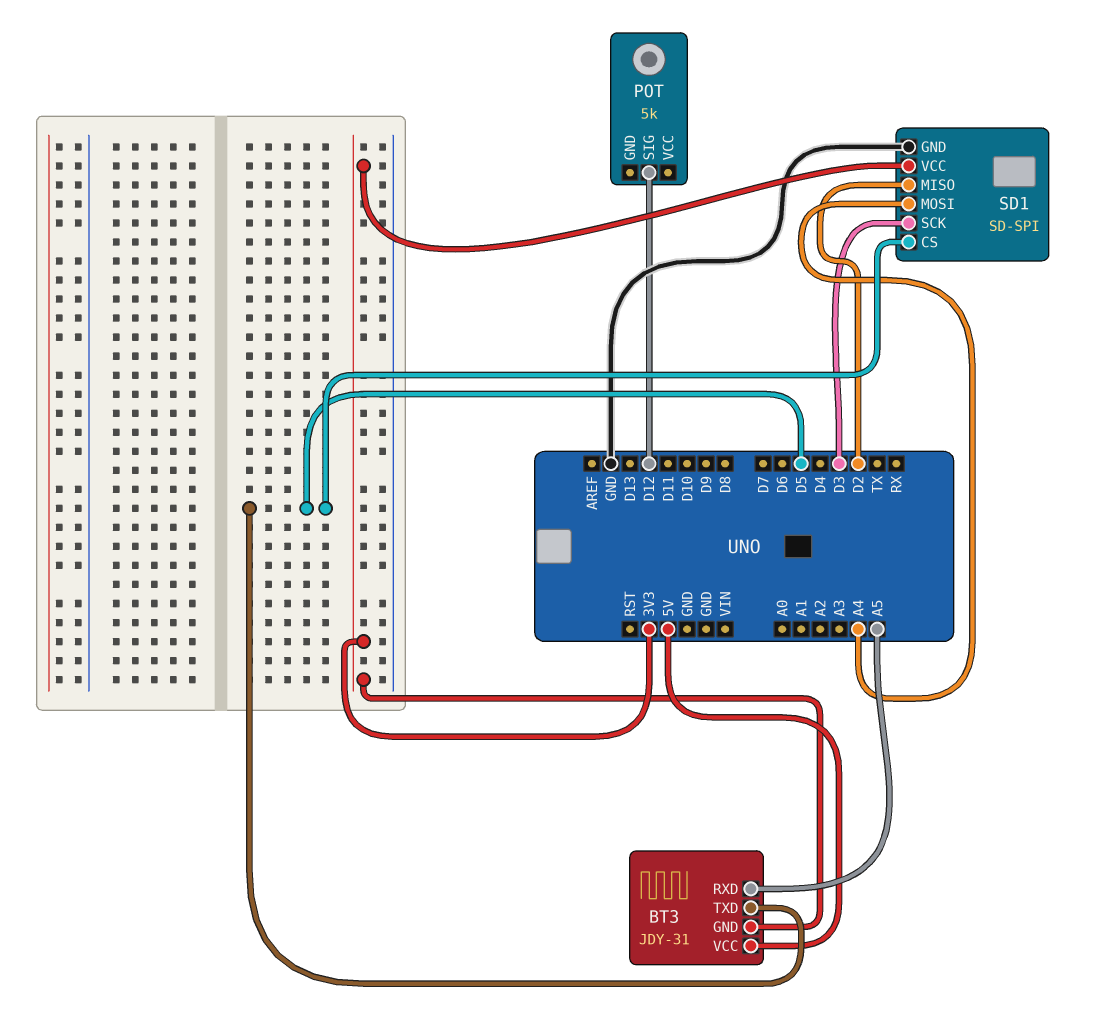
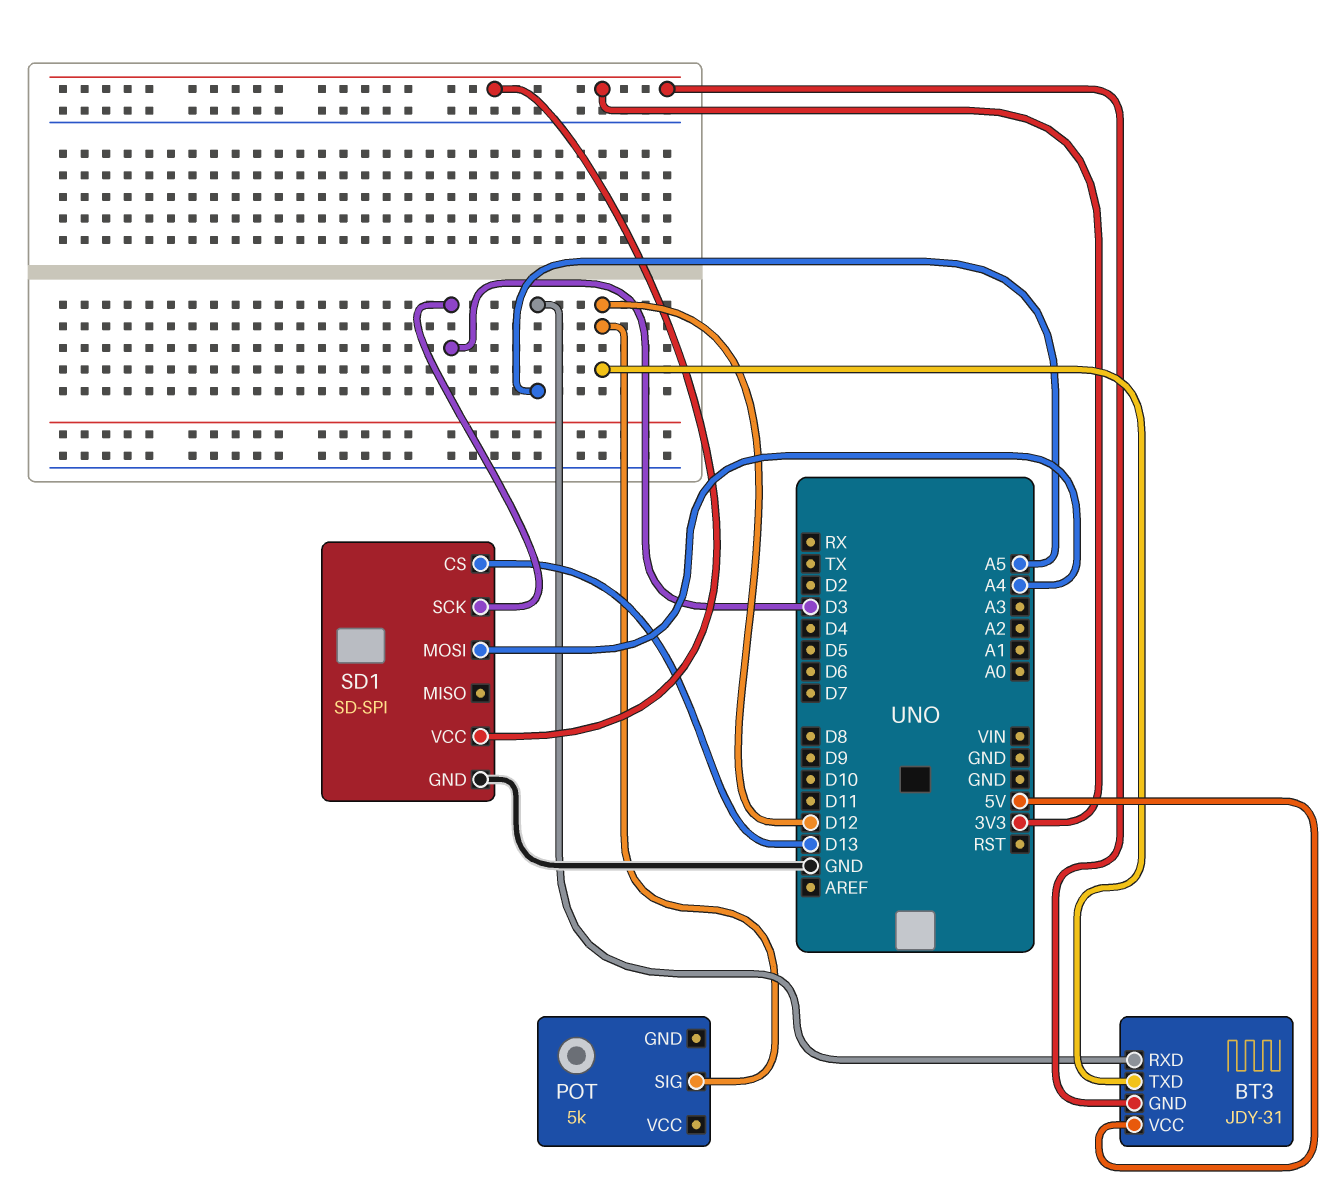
BT3 pin TXD: D5 -> D12
SD1 pin CS: D5 -> D13
SD1 pin MISO: D2 -> none

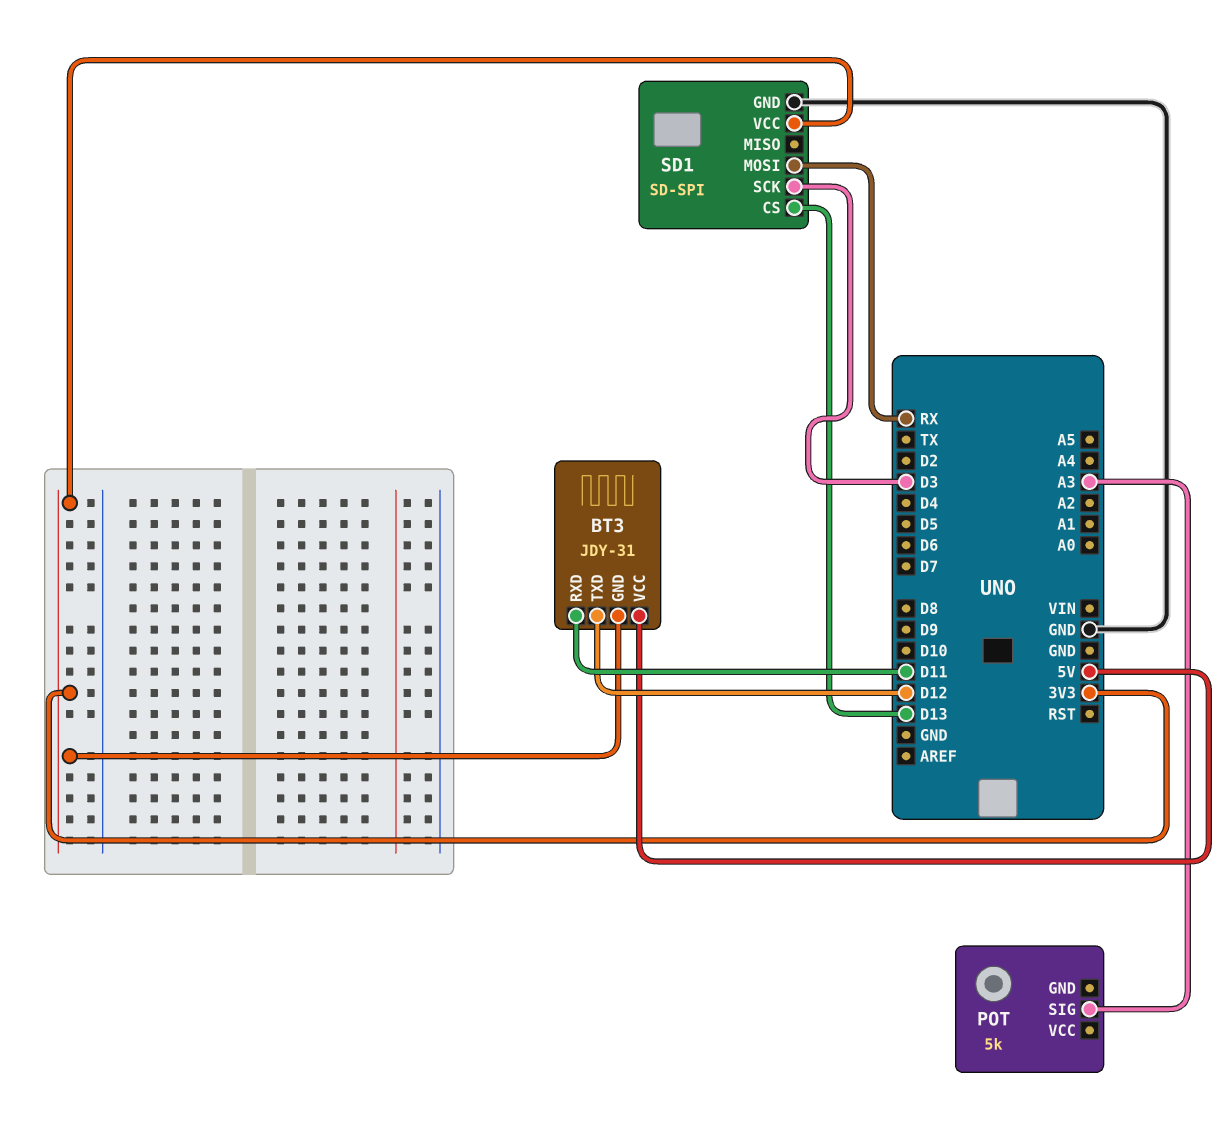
BT3 pin RXD: A5 -> D11
POT pin SIG: D12 -> A3
SD1 pin MOSI: A4 -> RX

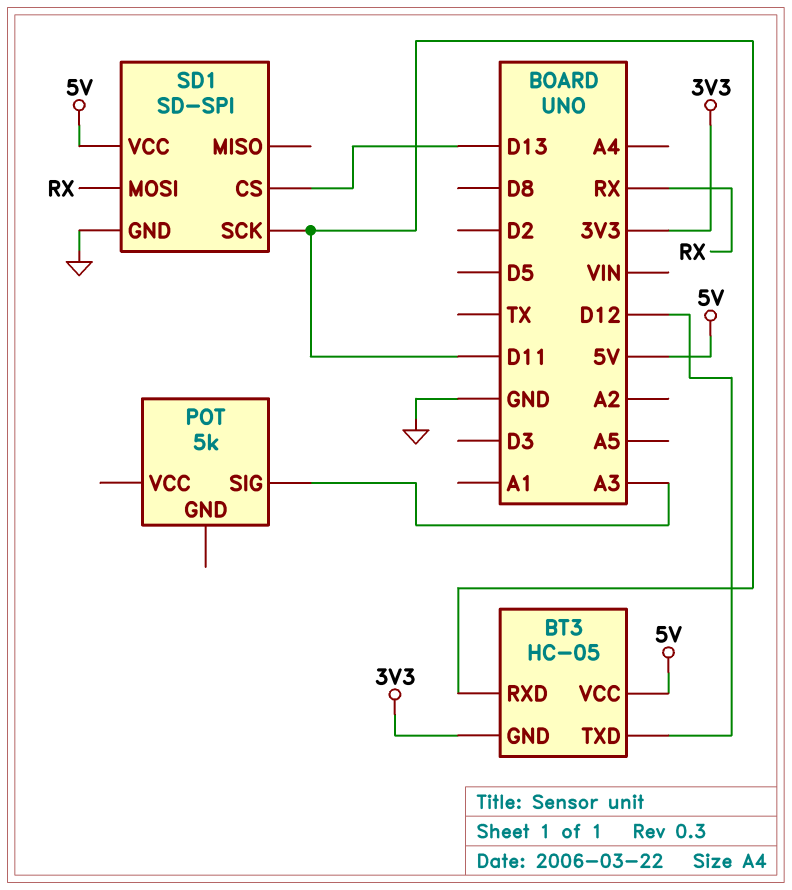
BT3: JDY-31 -> HC-05
SD1 pin SCK: D3 -> D11
SD1 pin VCC: 3V3 -> 5V

